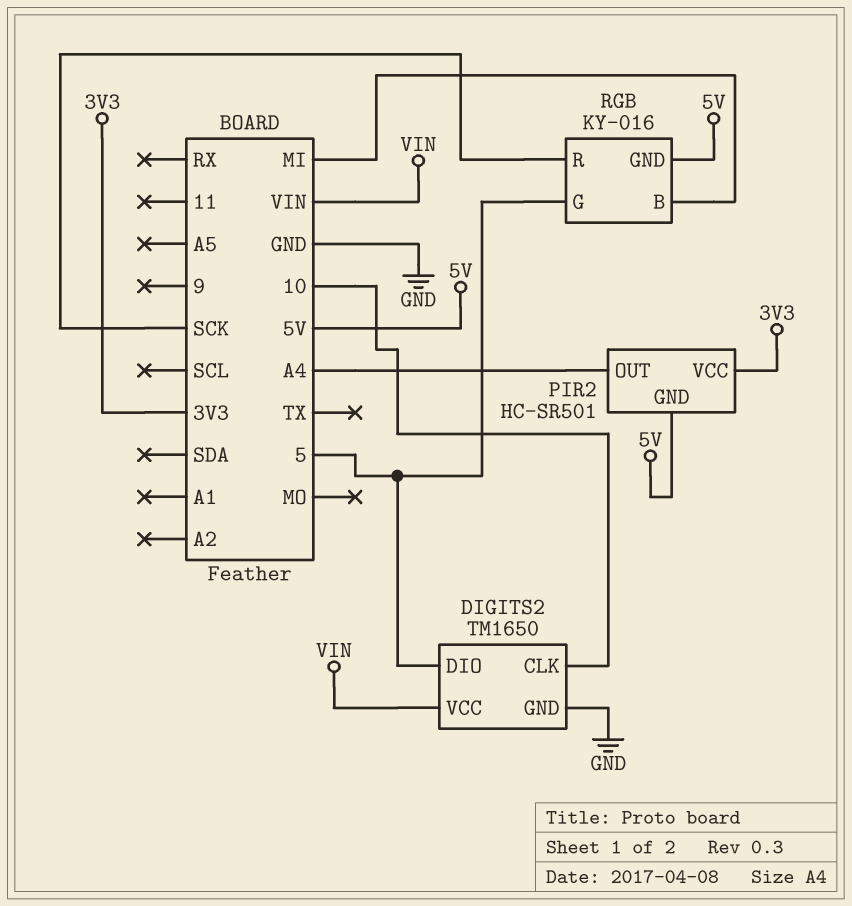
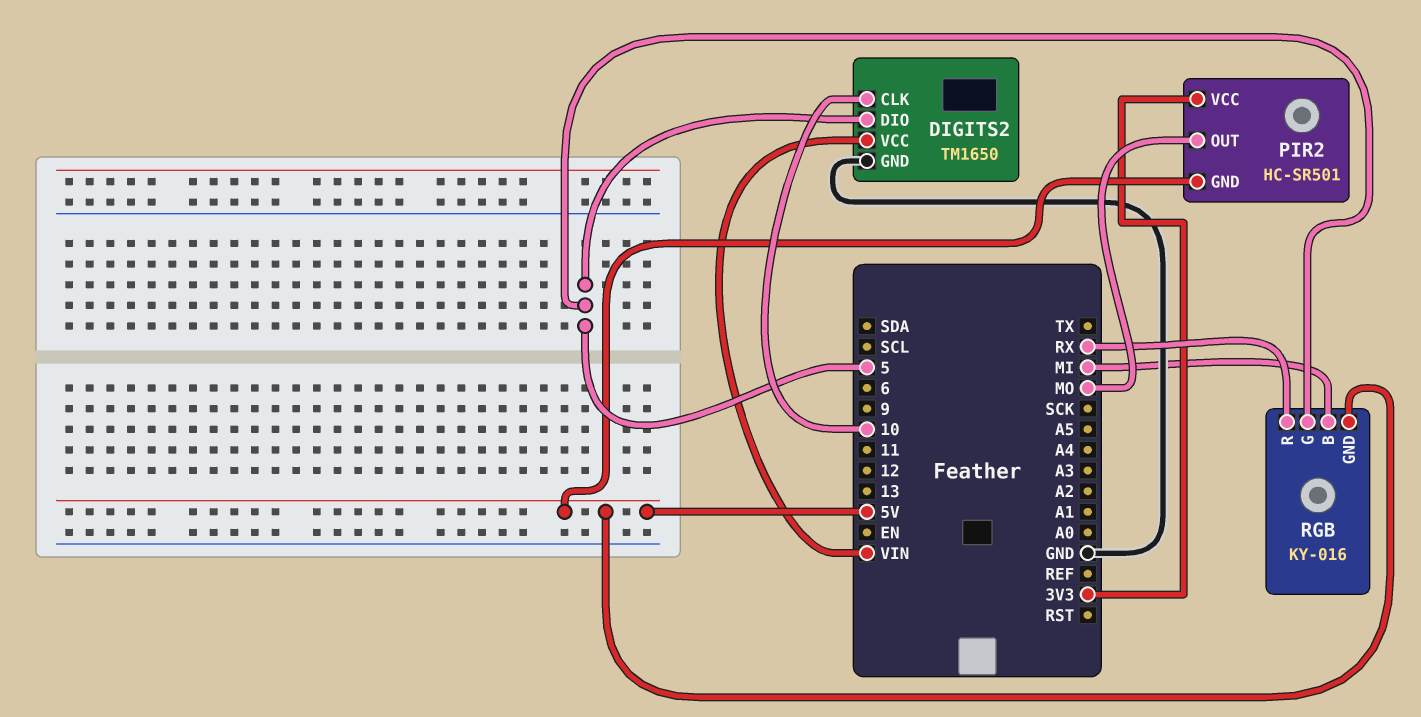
PIR2 pin OUT: A4 -> MO
RGB pin R: SCK -> RX

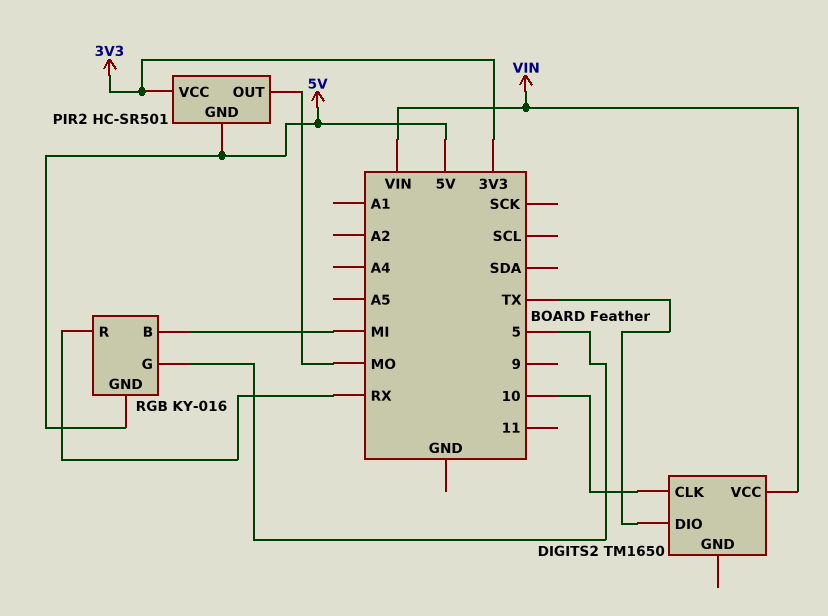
DIGITS2 pin DIO: 5 -> TX
DIGITS2 pin GND: GND -> none

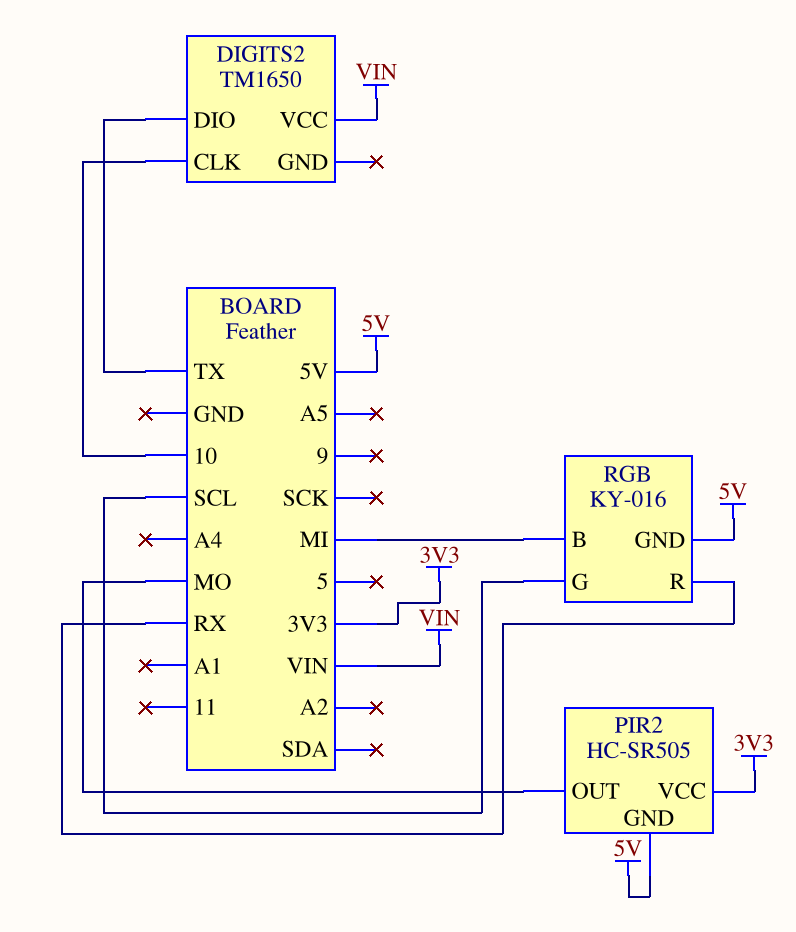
PIR2: HC-SR501 -> HC-SR505
RGB pin G: 5 -> SCL

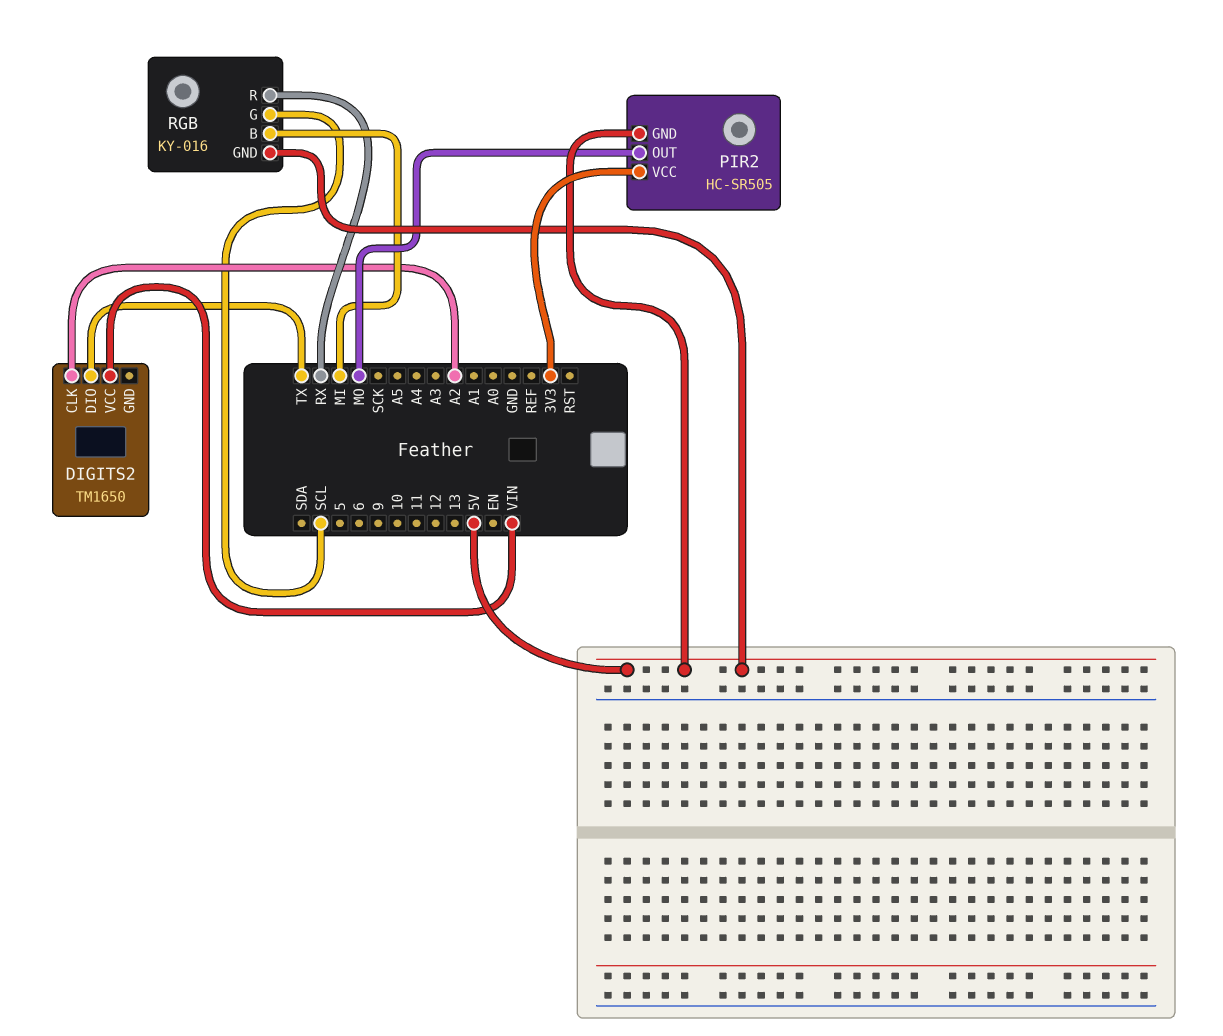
DIGITS2 pin CLK: 10 -> A2

